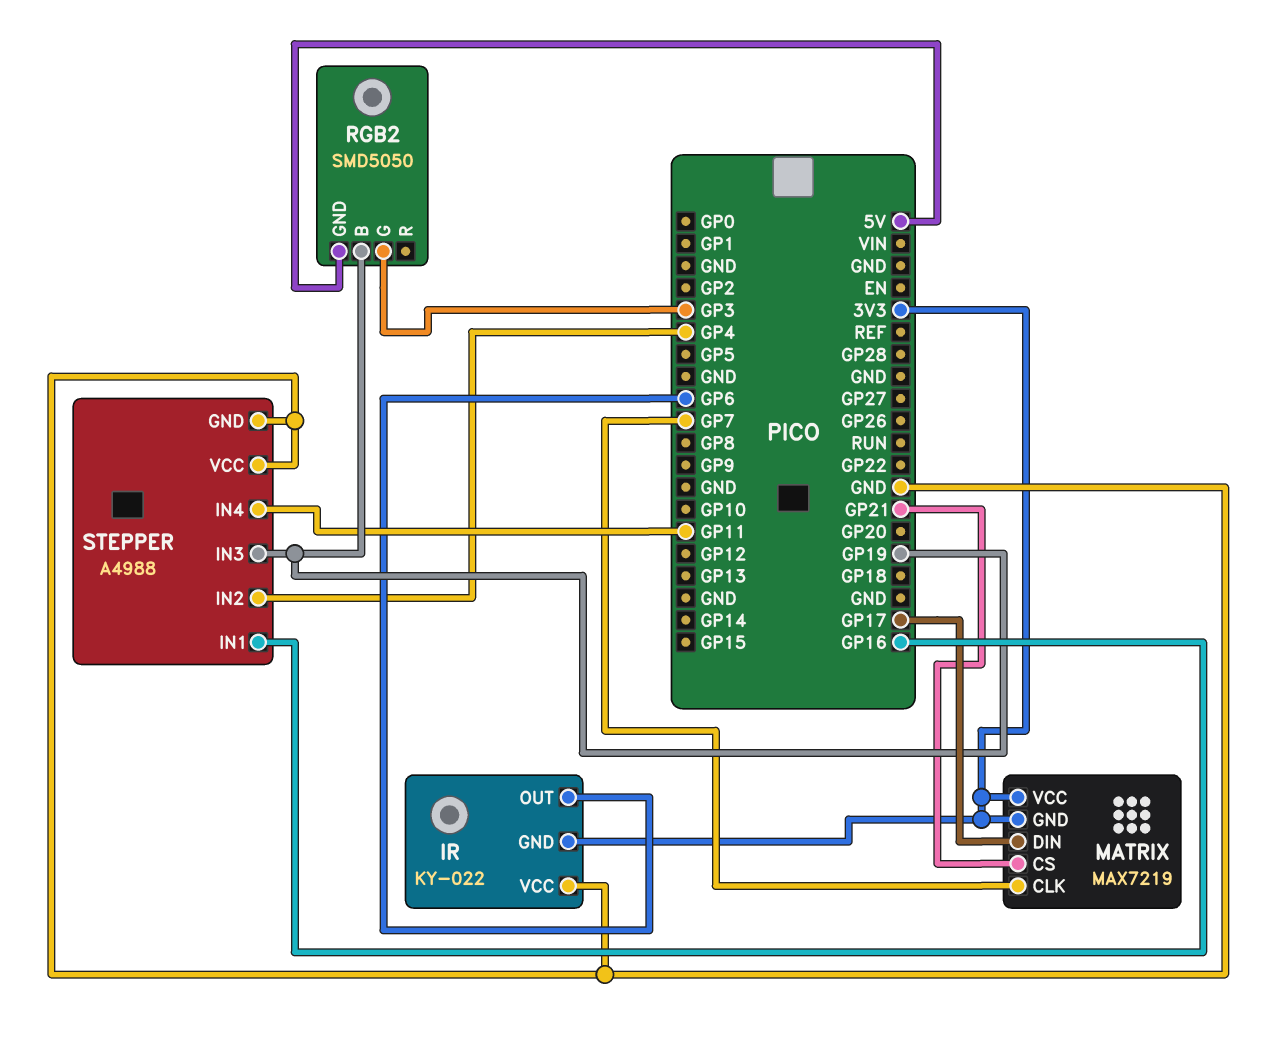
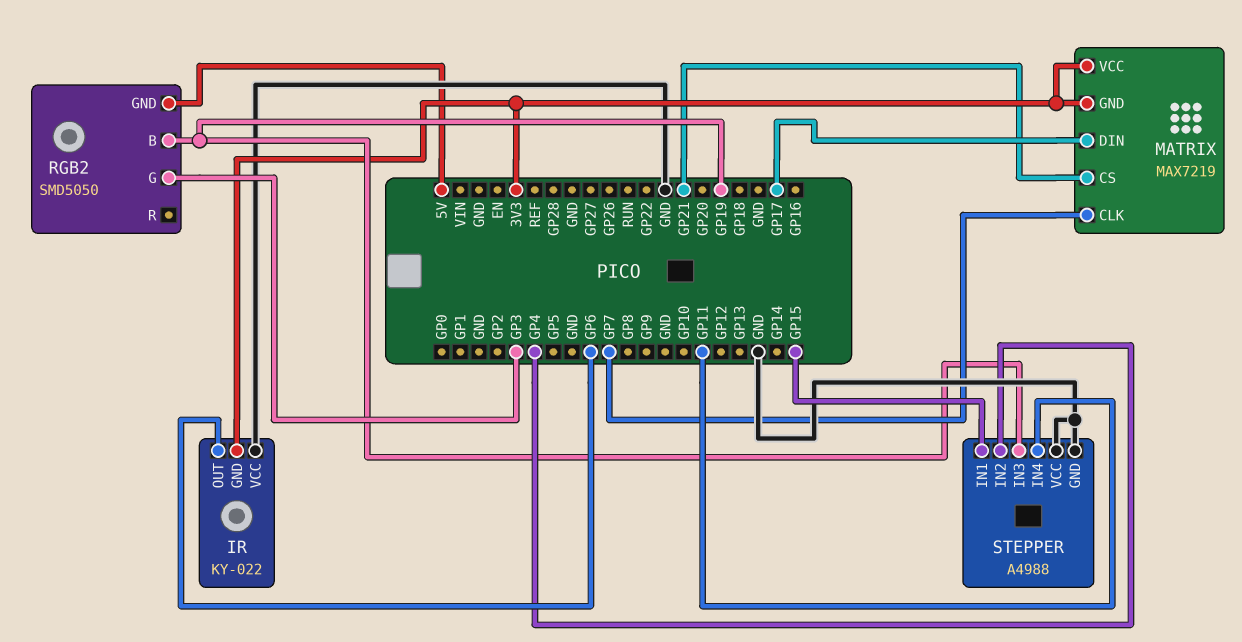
STEPPER pin IN1: GP16 -> GP15

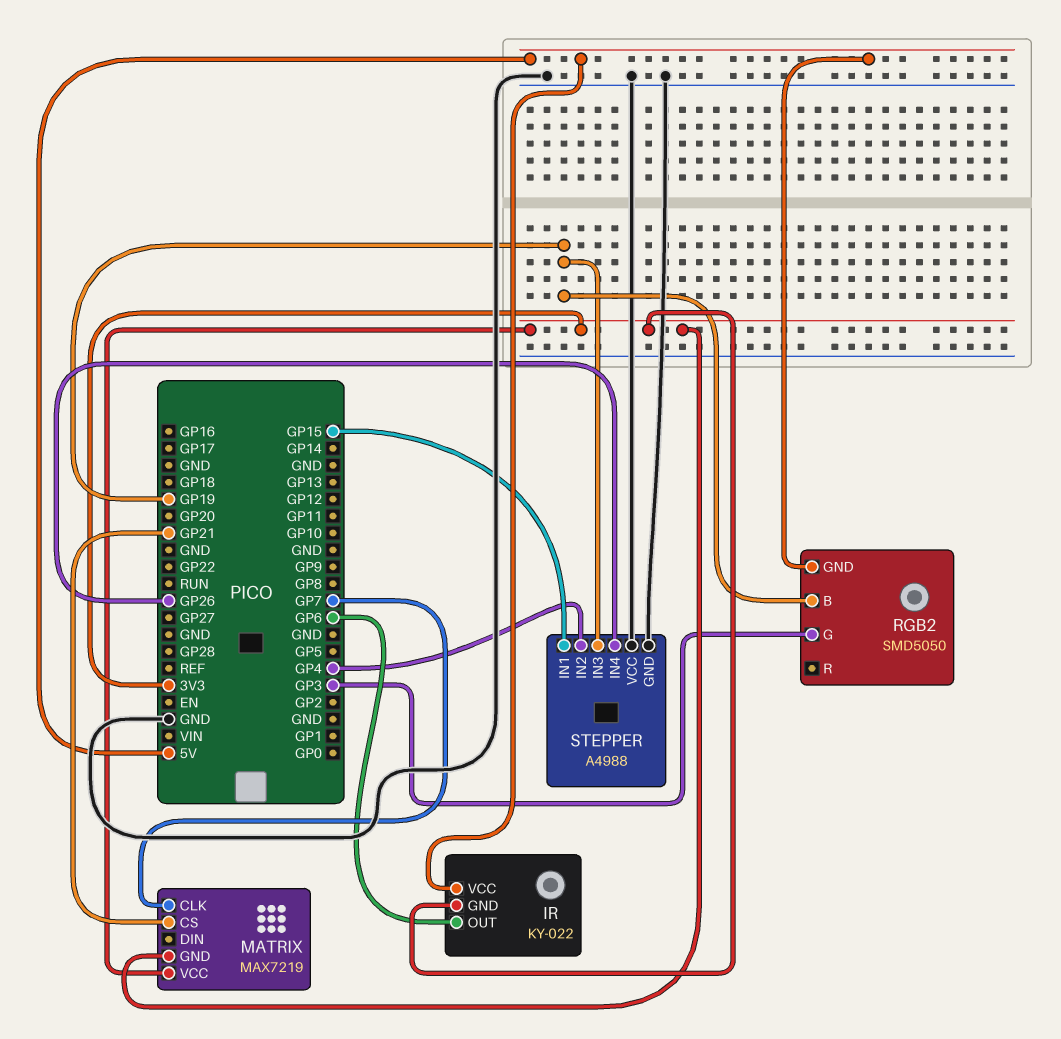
IR pin VCC: GND -> 5V
MATRIX pin DIN: GP17 -> none
STEPPER pin IN4: GP11 -> GP26

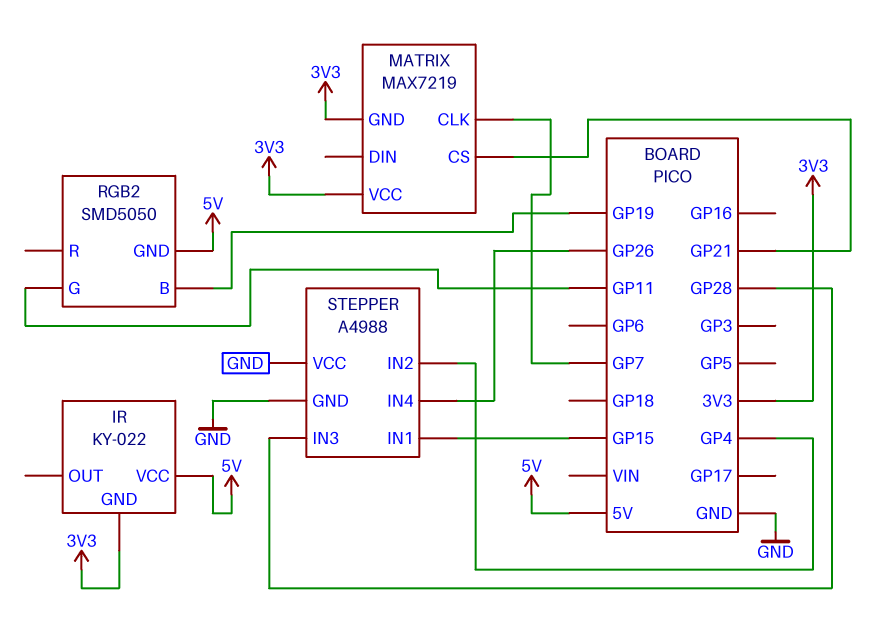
IR pin OUT: GP6 -> none
RGB2 pin G: GP3 -> GP11
STEPPER pin IN3: GP19 -> GP28

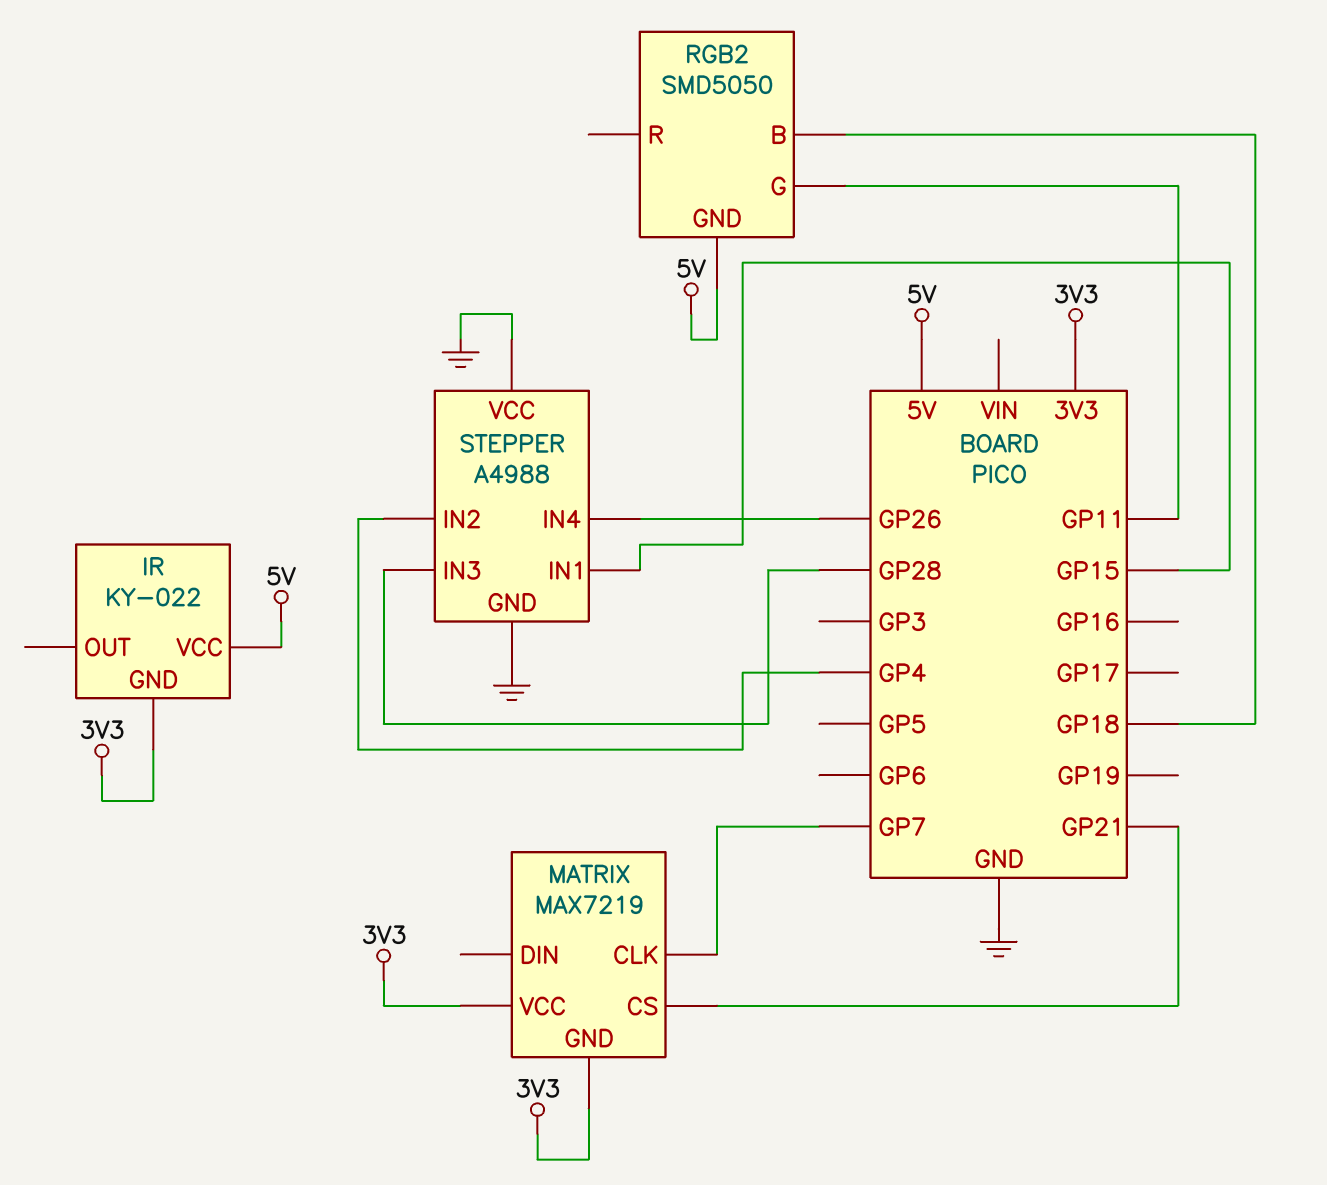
RGB2 pin B: GP19 -> GP18

